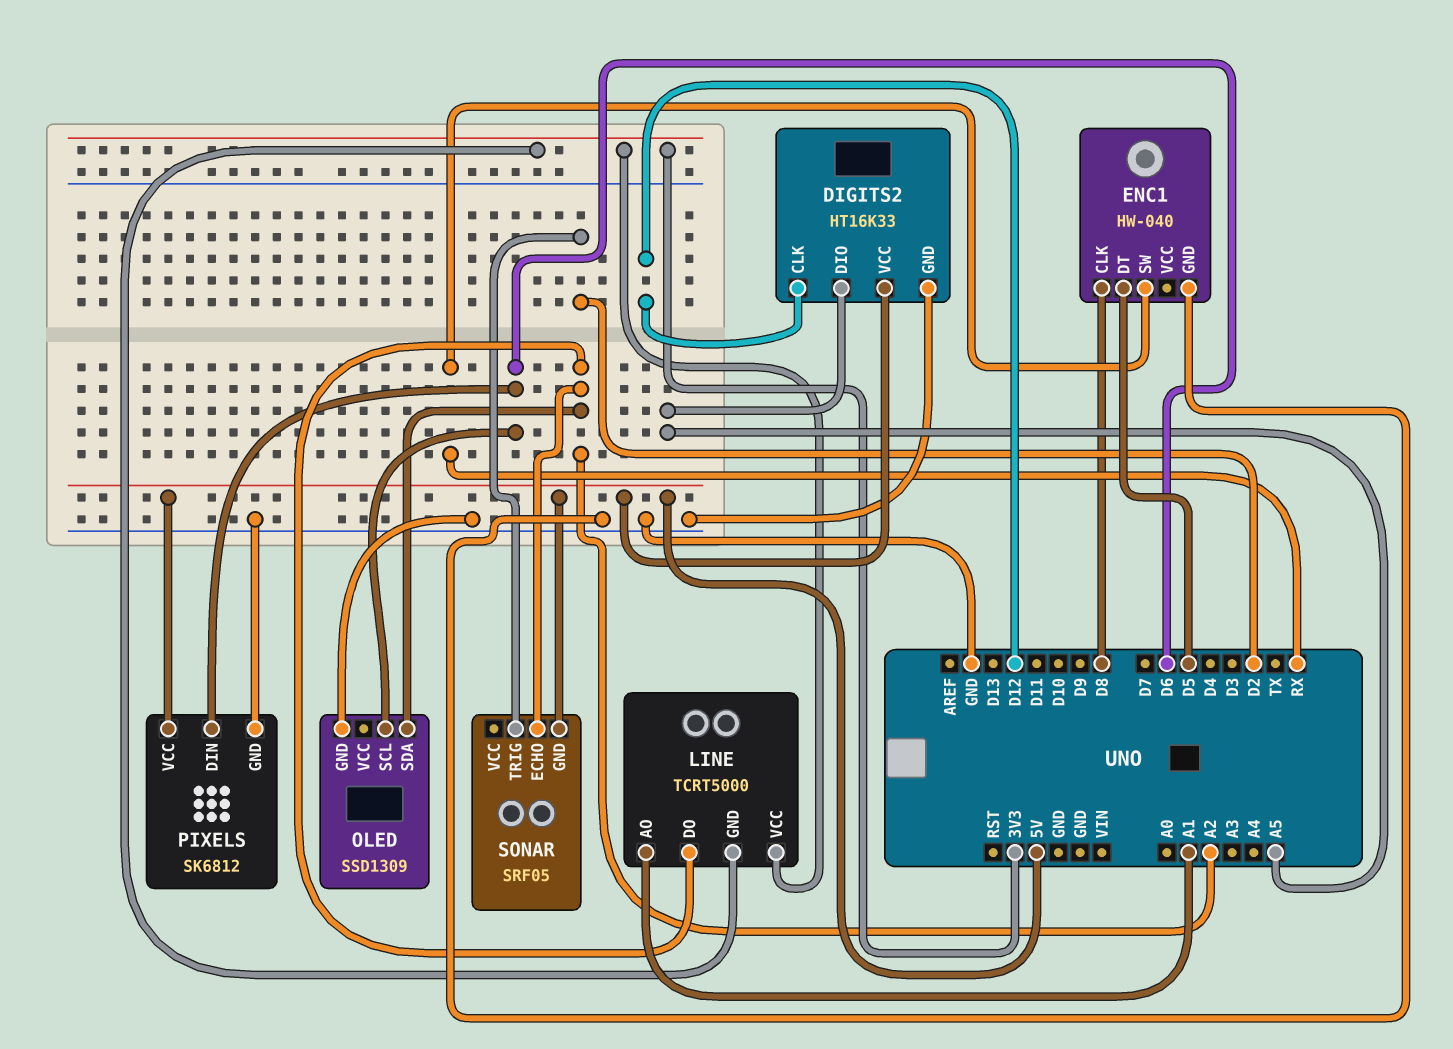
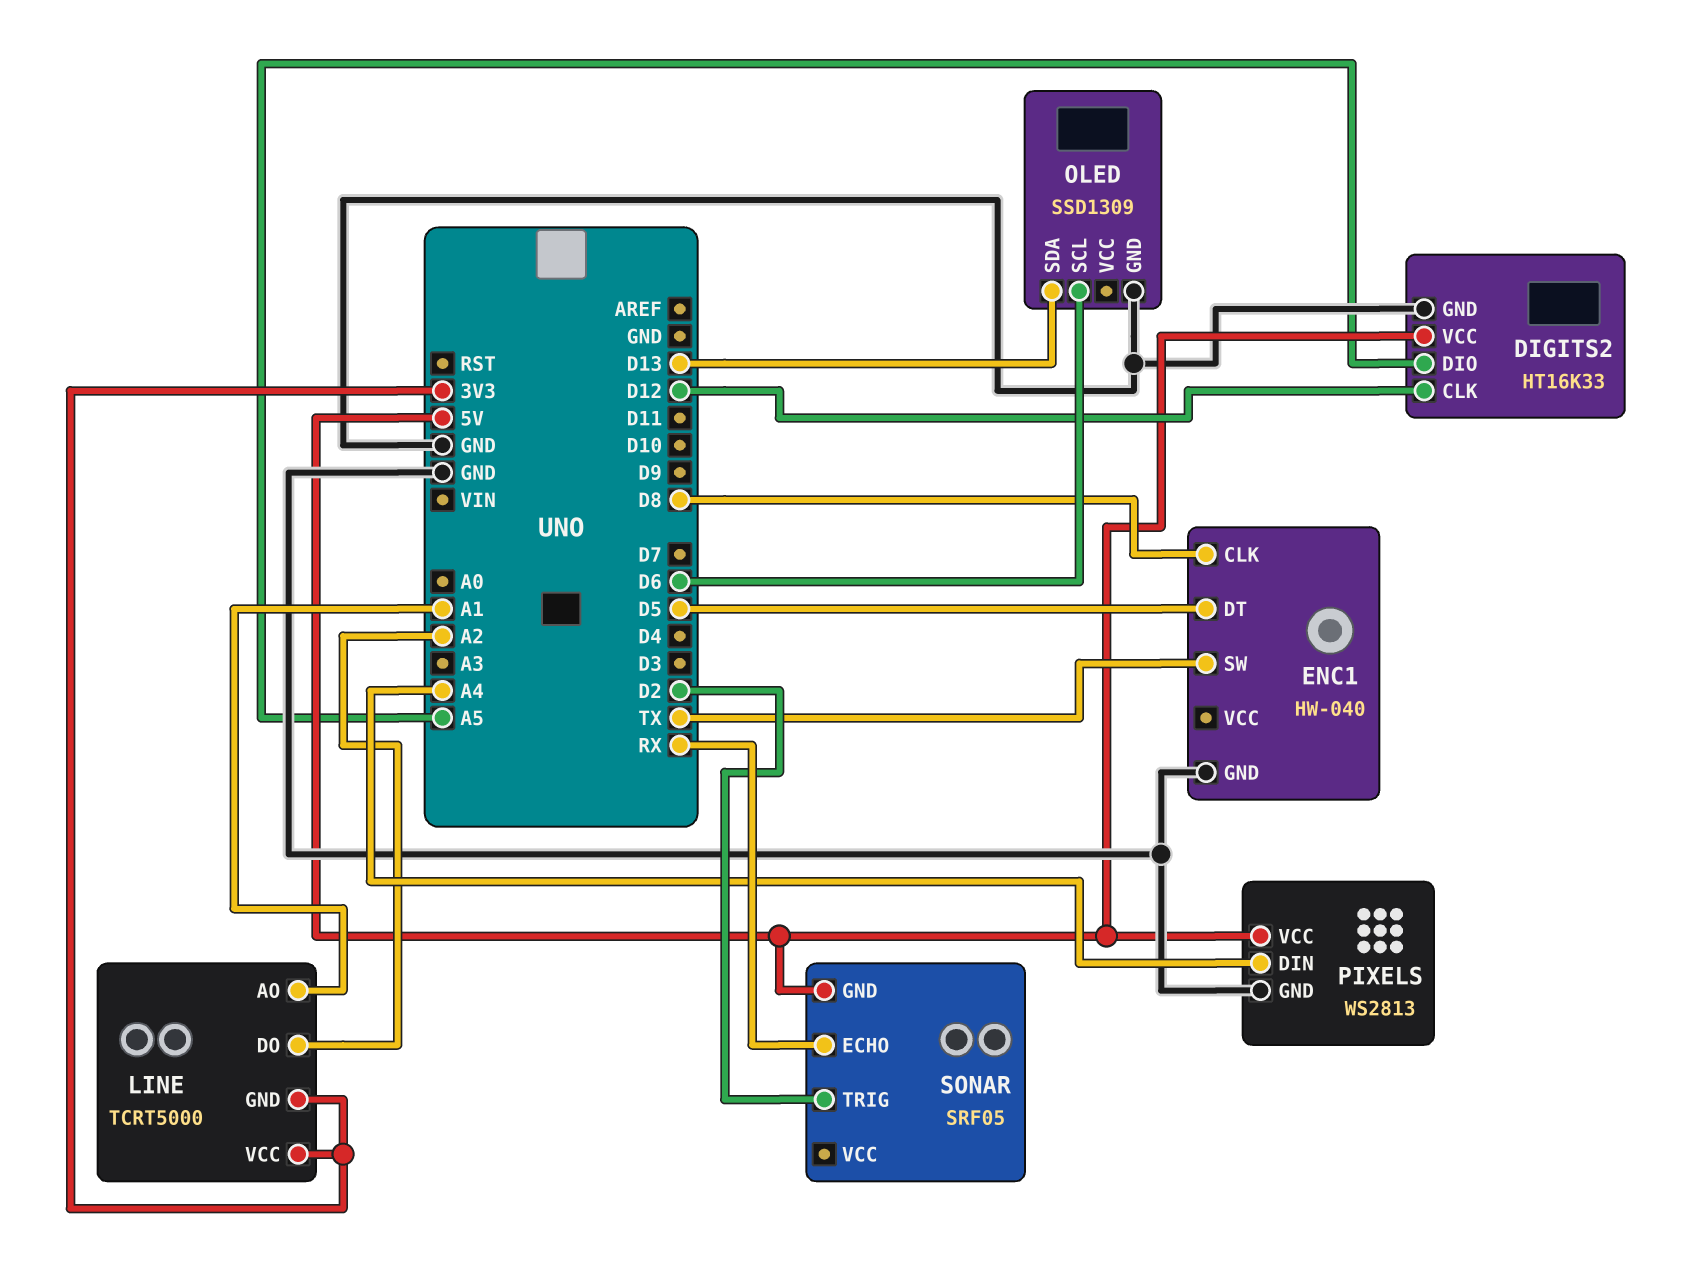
ENC1 pin SW: RX -> TX
OLED pin SDA: A2 -> D13
PIXELS: SK6812 -> WS2813
PIXELS pin DIN: D6 -> A4
SONAR pin ECHO: A2 -> RX

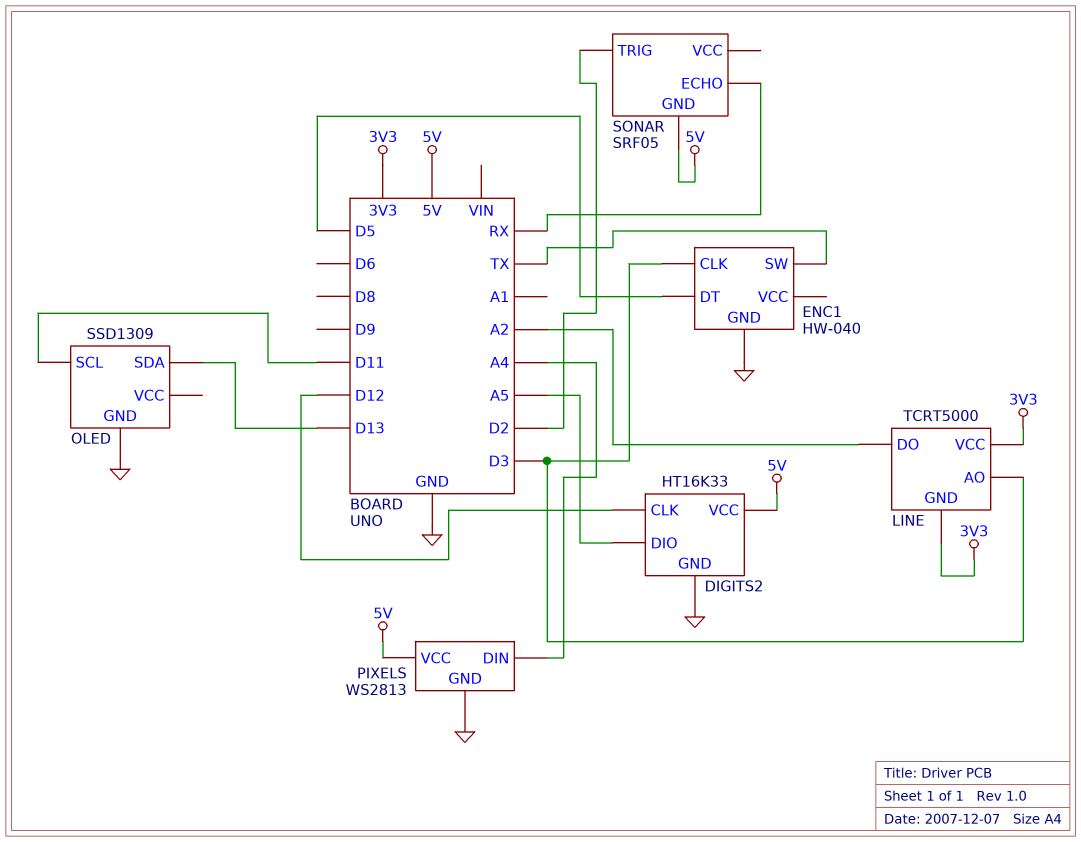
ENC1 pin CLK: D8 -> D3
LINE pin AO: A1 -> D3
OLED pin SCL: D6 -> D11

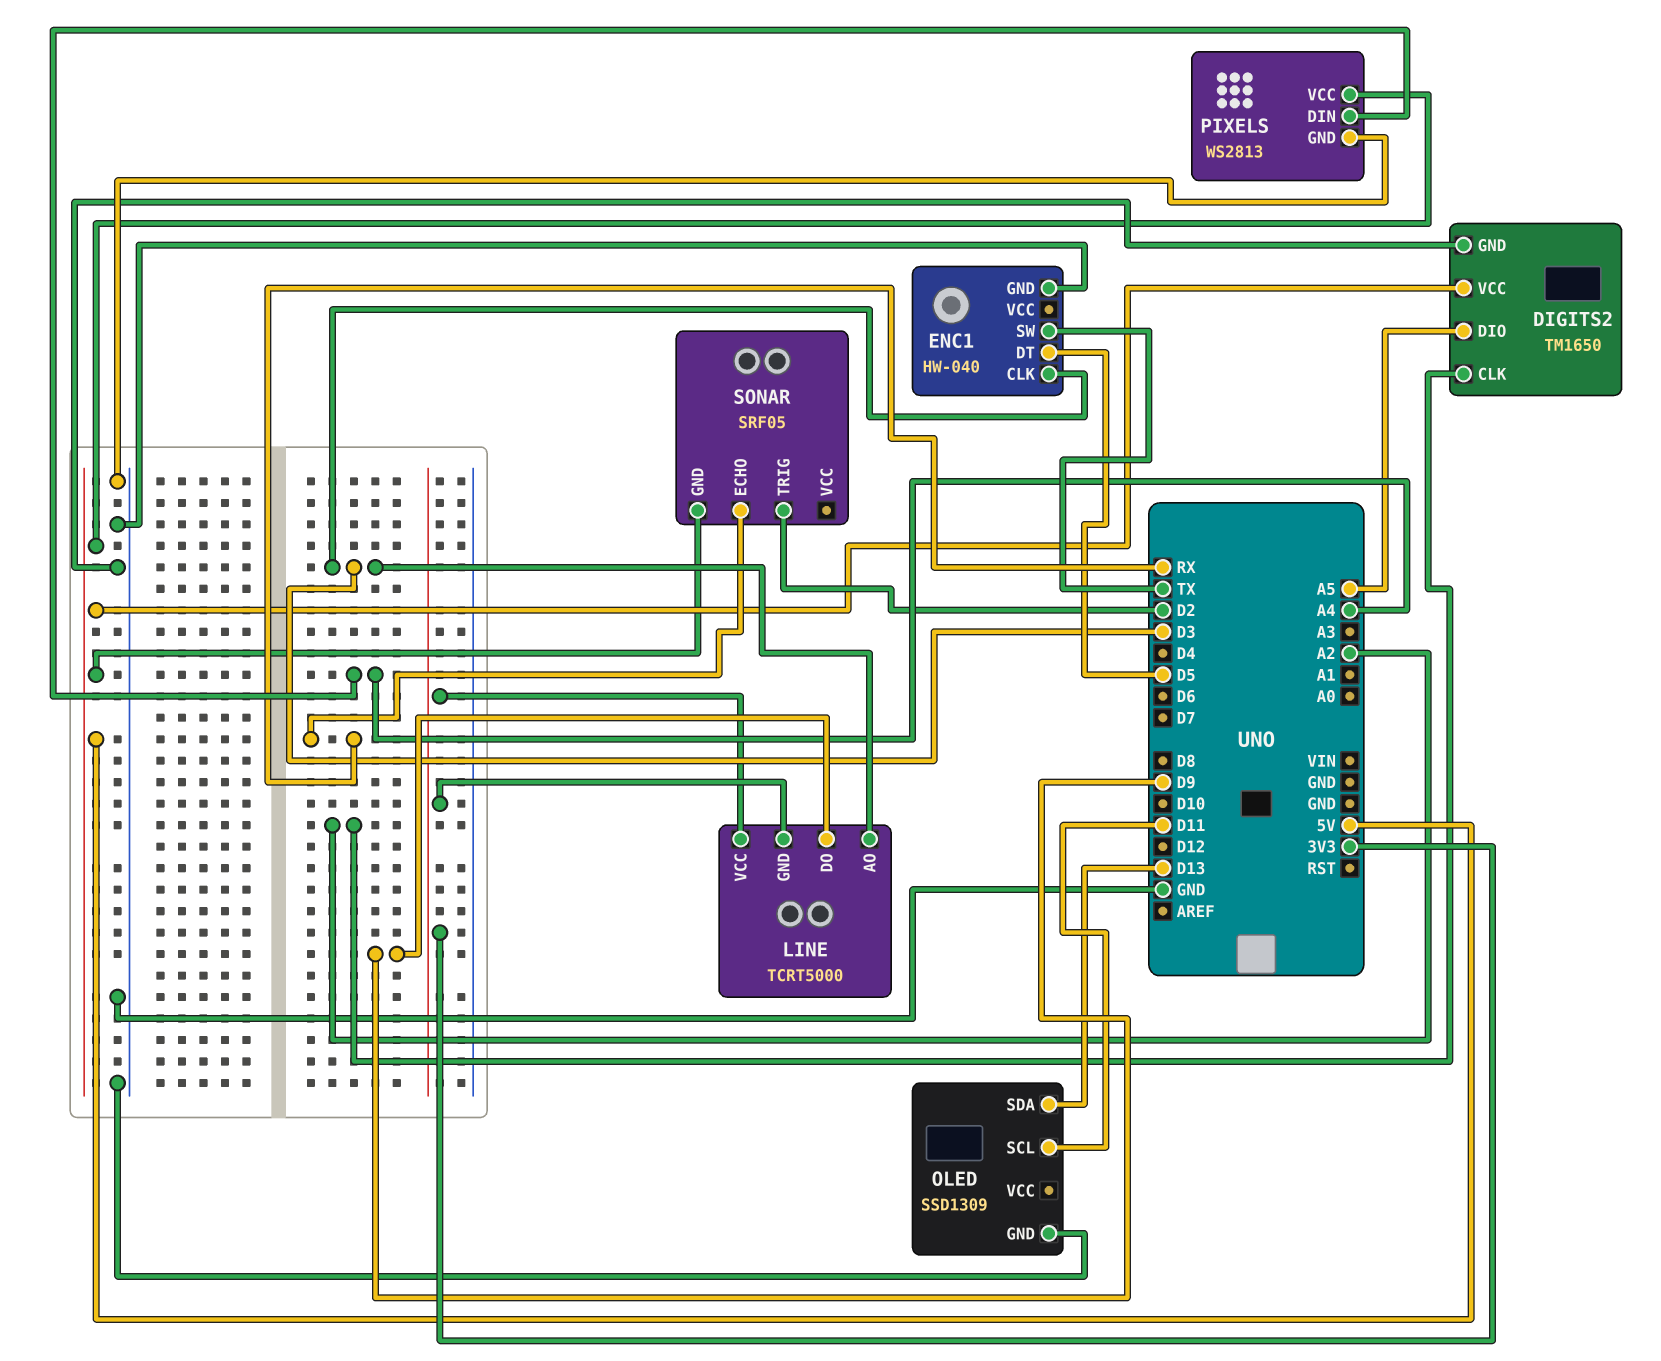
DIGITS2: HT16K33 -> TM1650
DIGITS2 pin CLK: D12 -> A2
LINE pin DO: A2 -> D9

